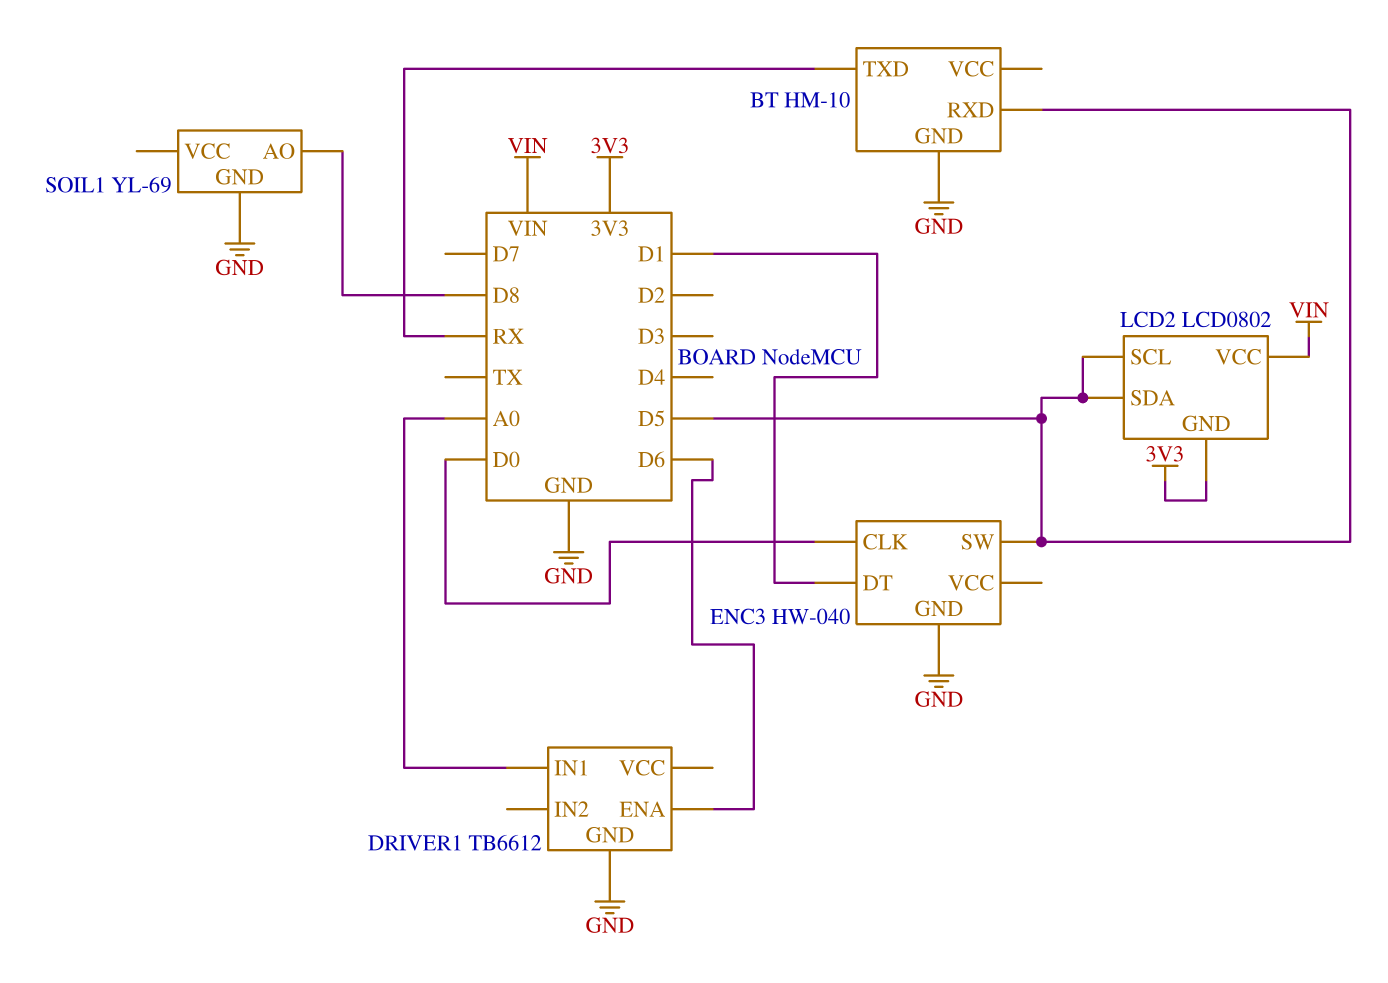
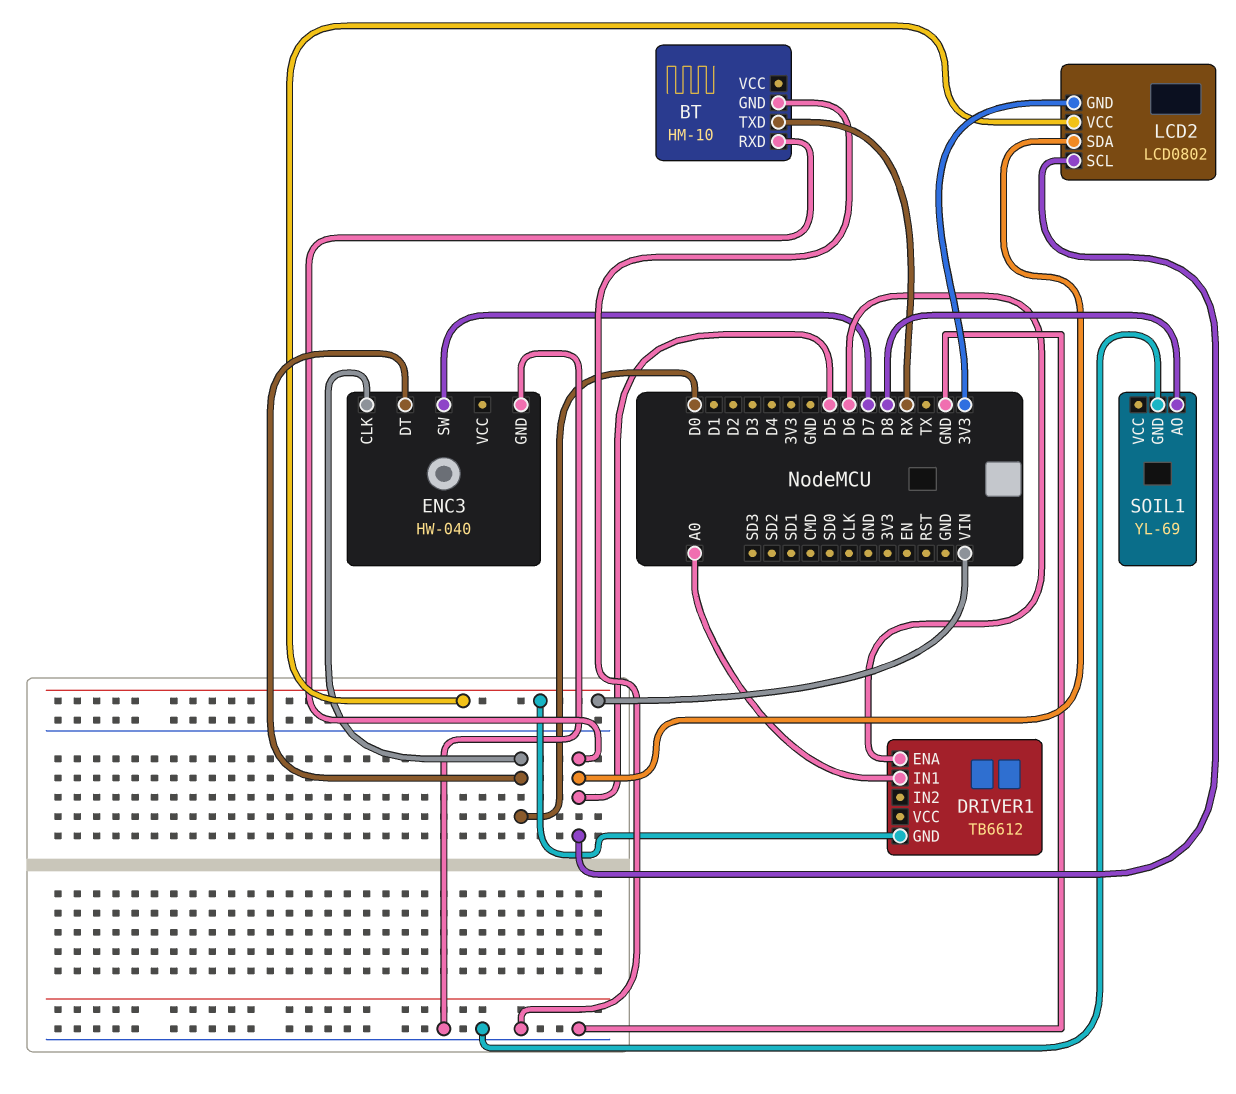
DRIVER1 pin GND: GND -> VIN
ENC3 pin DT: D1 -> D0
ENC3 pin SW: D5 -> D7

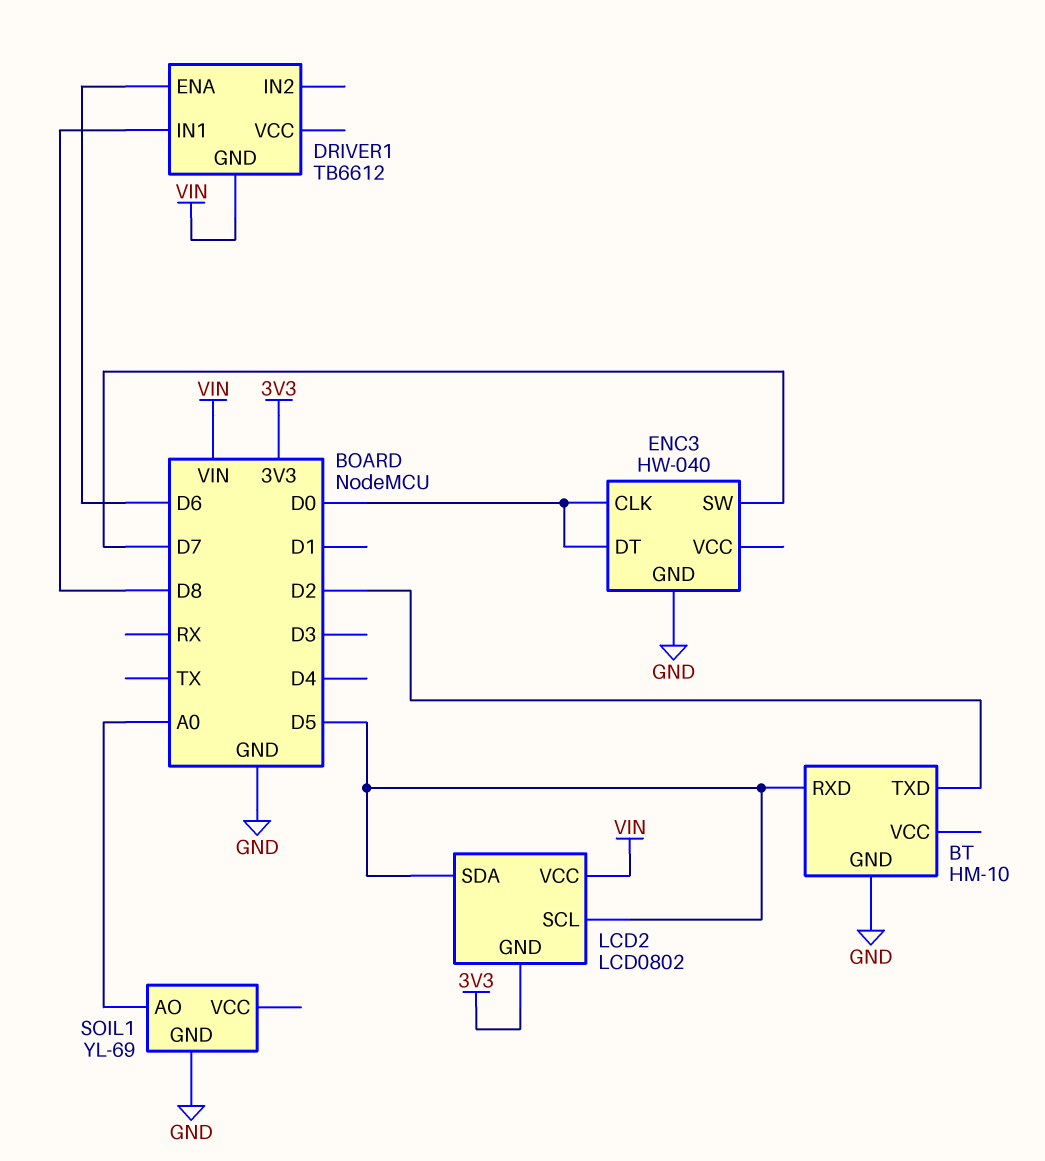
BT pin TXD: RX -> D2
DRIVER1 pin IN1: A0 -> D8
SOIL1 pin AO: D8 -> A0

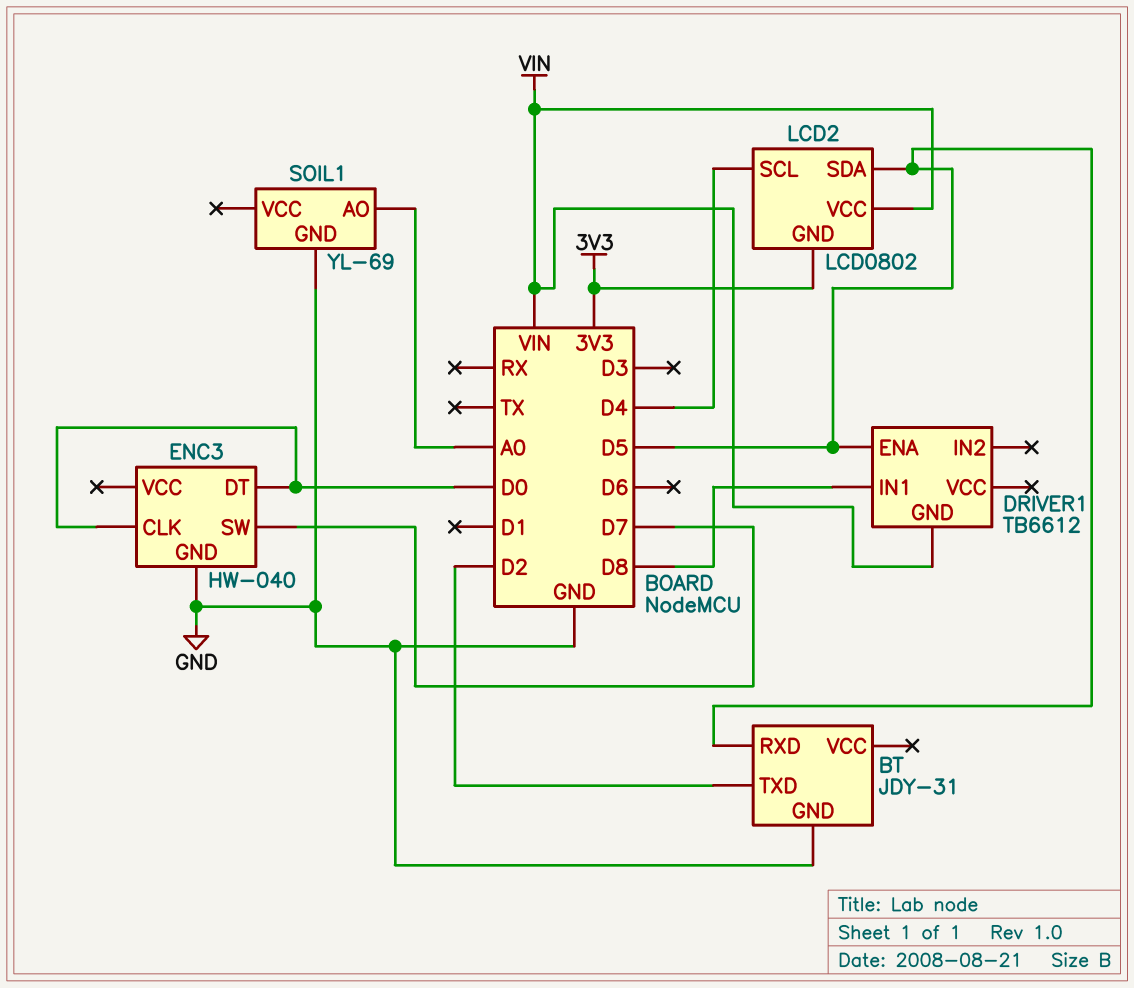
BT: HM-10 -> JDY-31
DRIVER1 pin ENA: D6 -> D5
LCD2 pin SCL: D5 -> D4

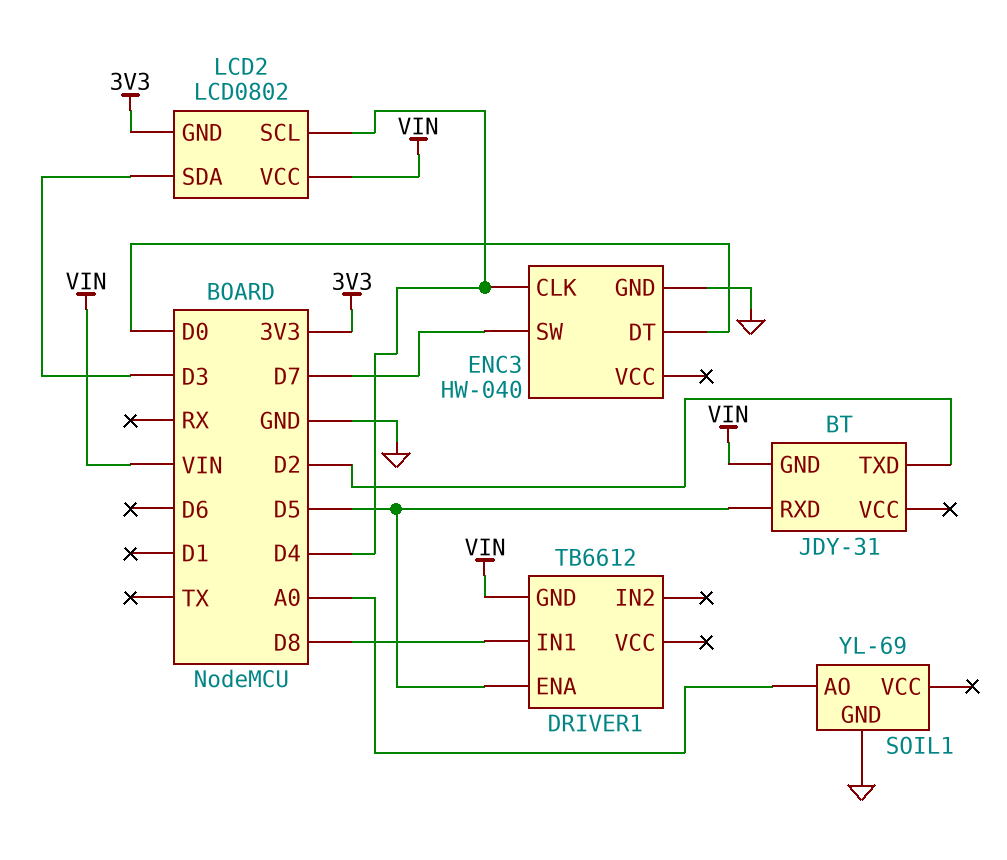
BT pin GND: GND -> VIN
ENC3 pin CLK: D0 -> D4
LCD2 pin SDA: D5 -> D3

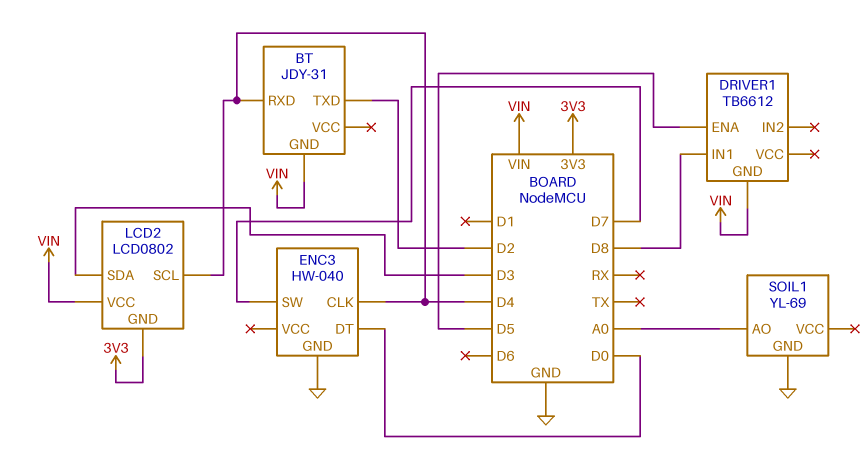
BT pin RXD: D5 -> D4

